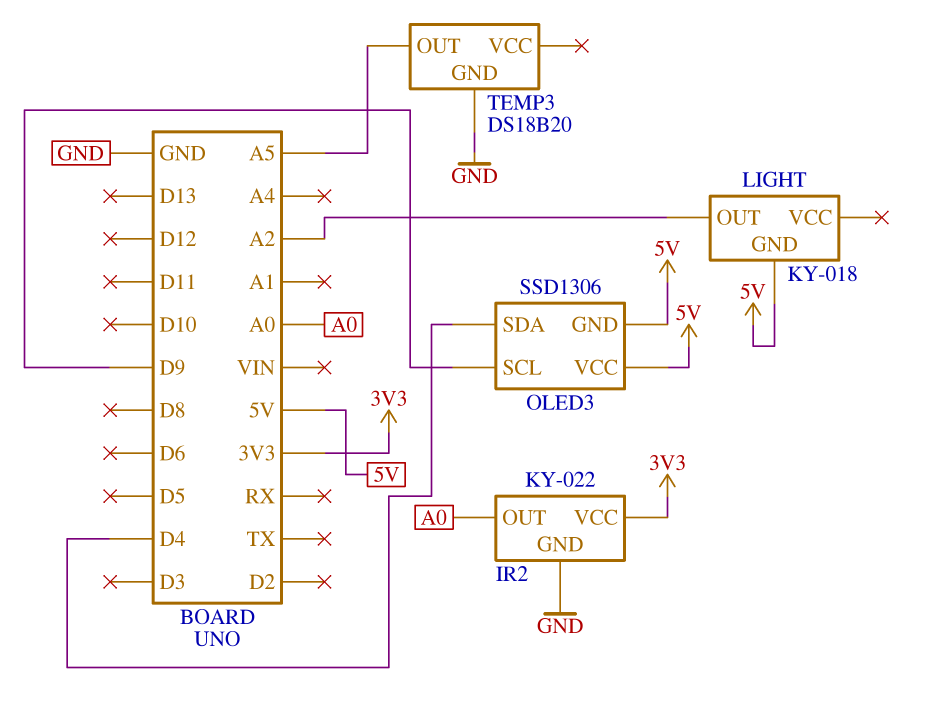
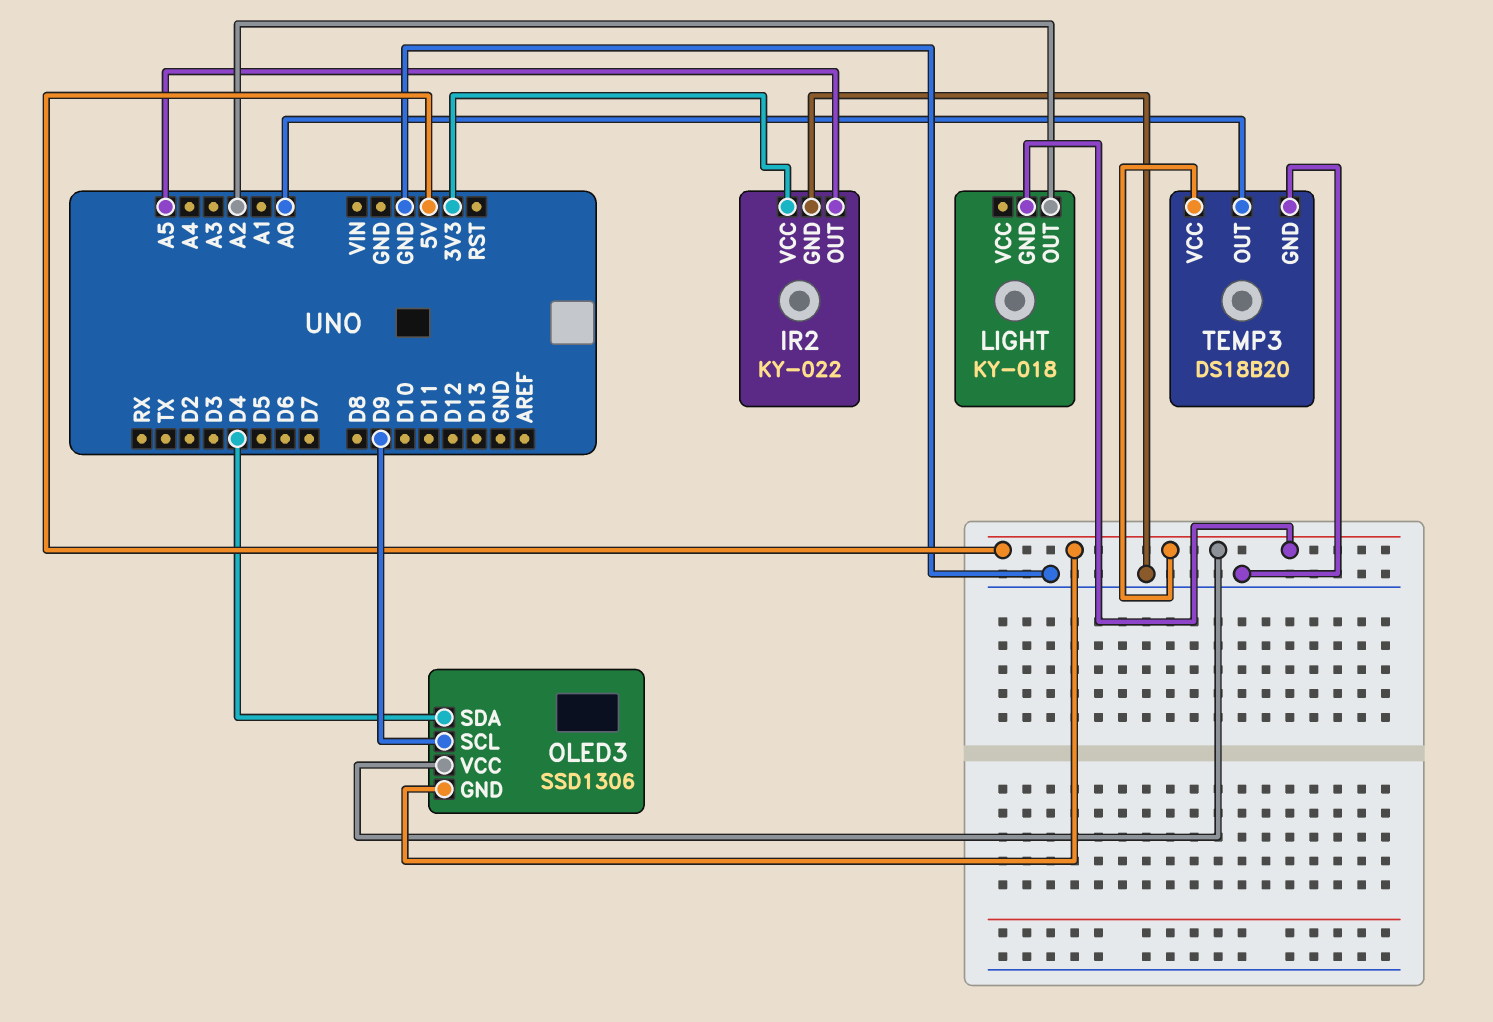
IR2 pin OUT: A0 -> A5
TEMP3 pin OUT: A5 -> A0
TEMP3 pin VCC: none -> 5V

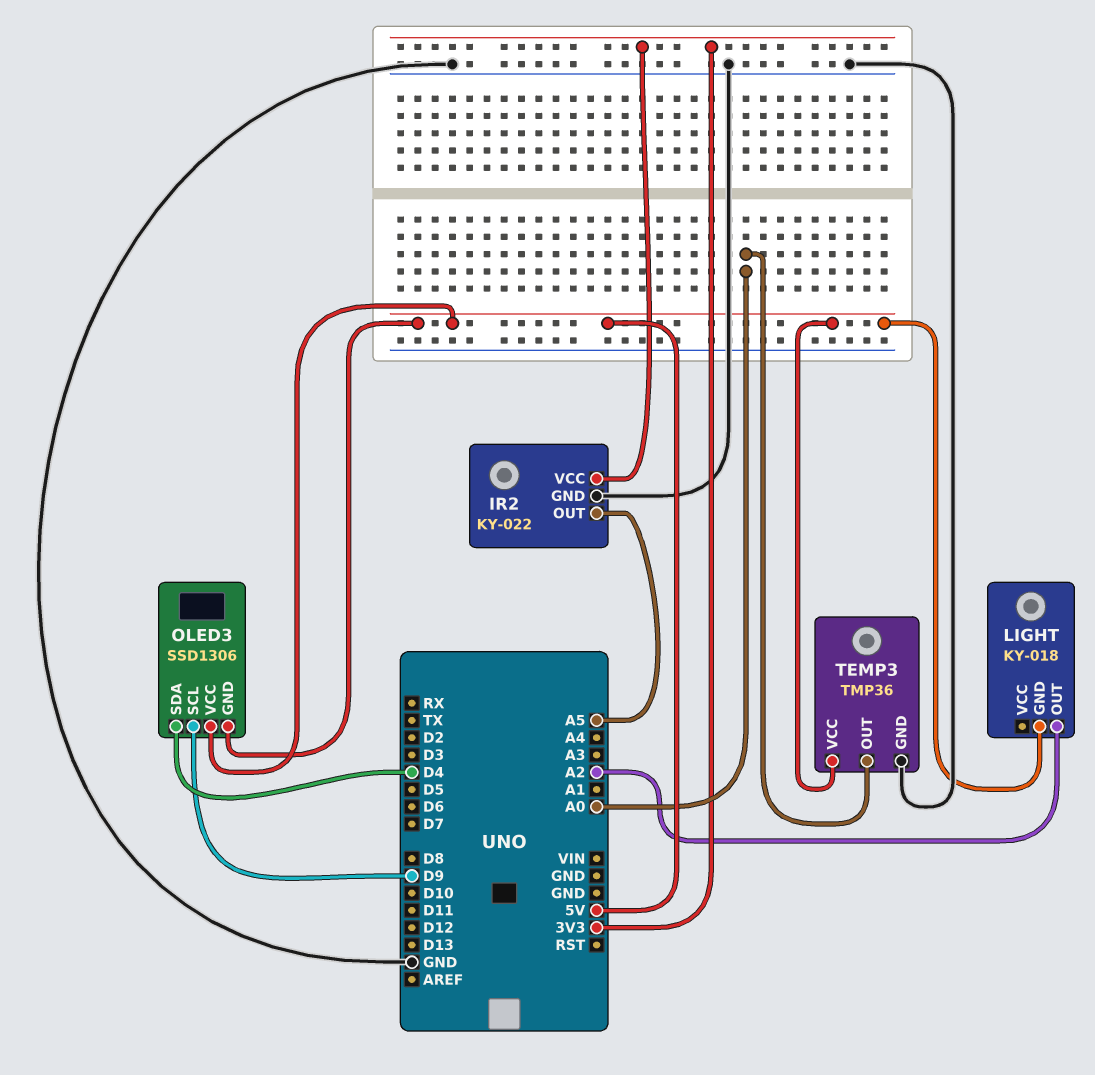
TEMP3: DS18B20 -> TMP36

